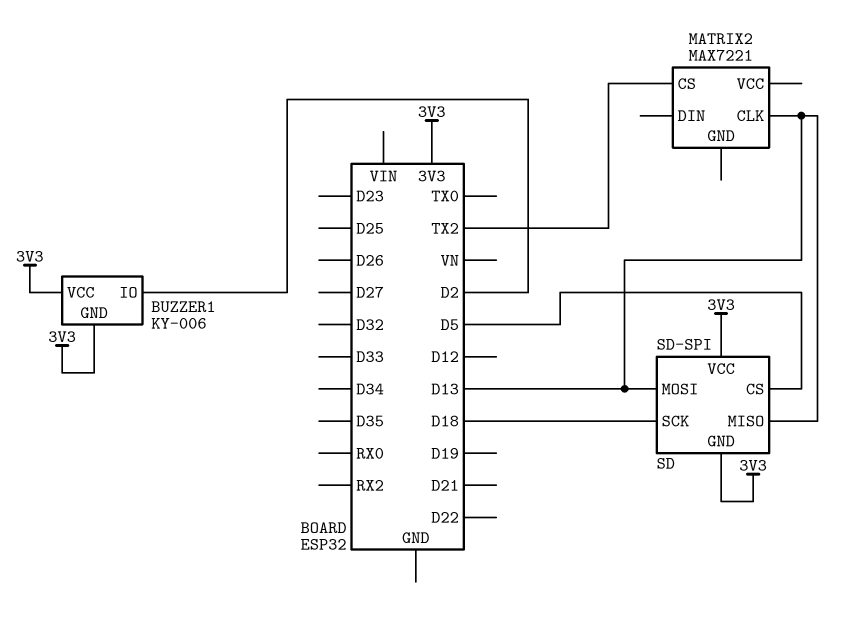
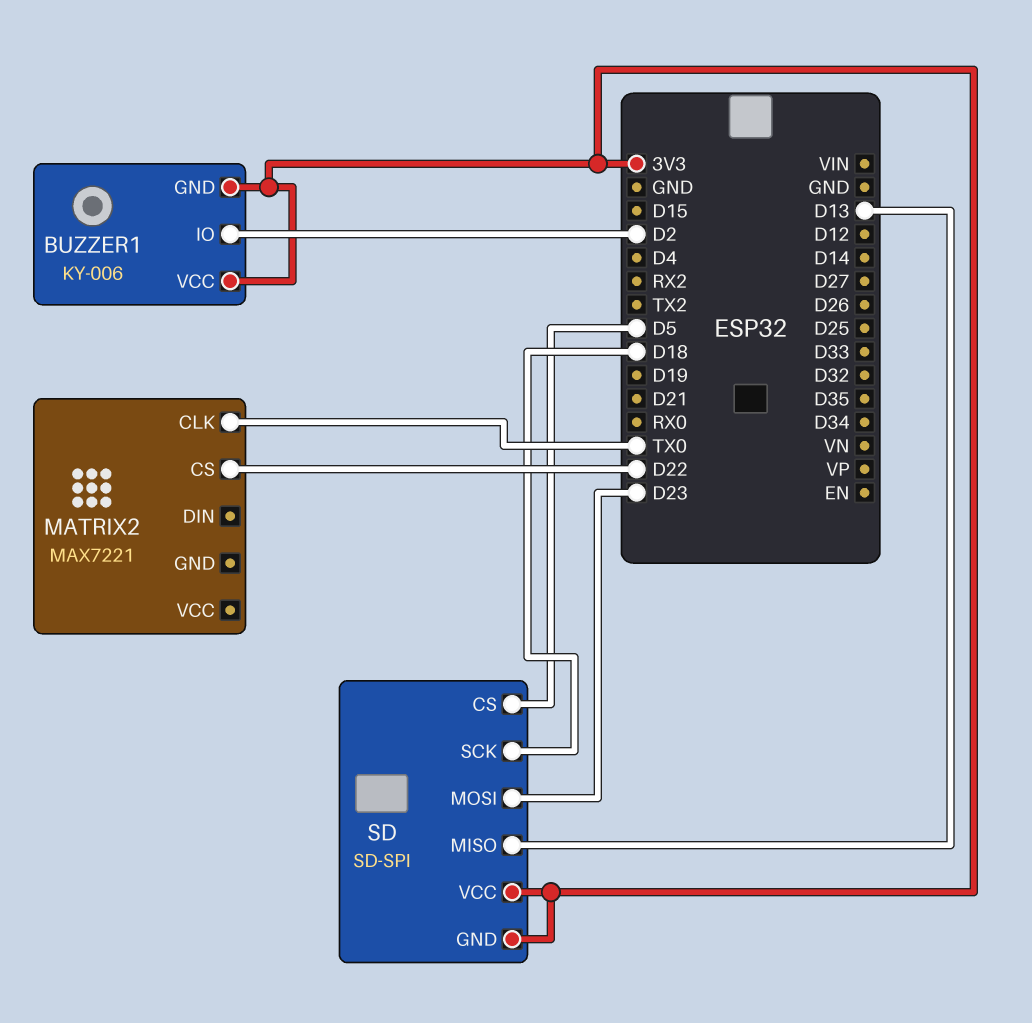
MATRIX2 pin CLK: D13 -> TX0
MATRIX2 pin CS: TX2 -> D22
SD pin MOSI: D13 -> D23

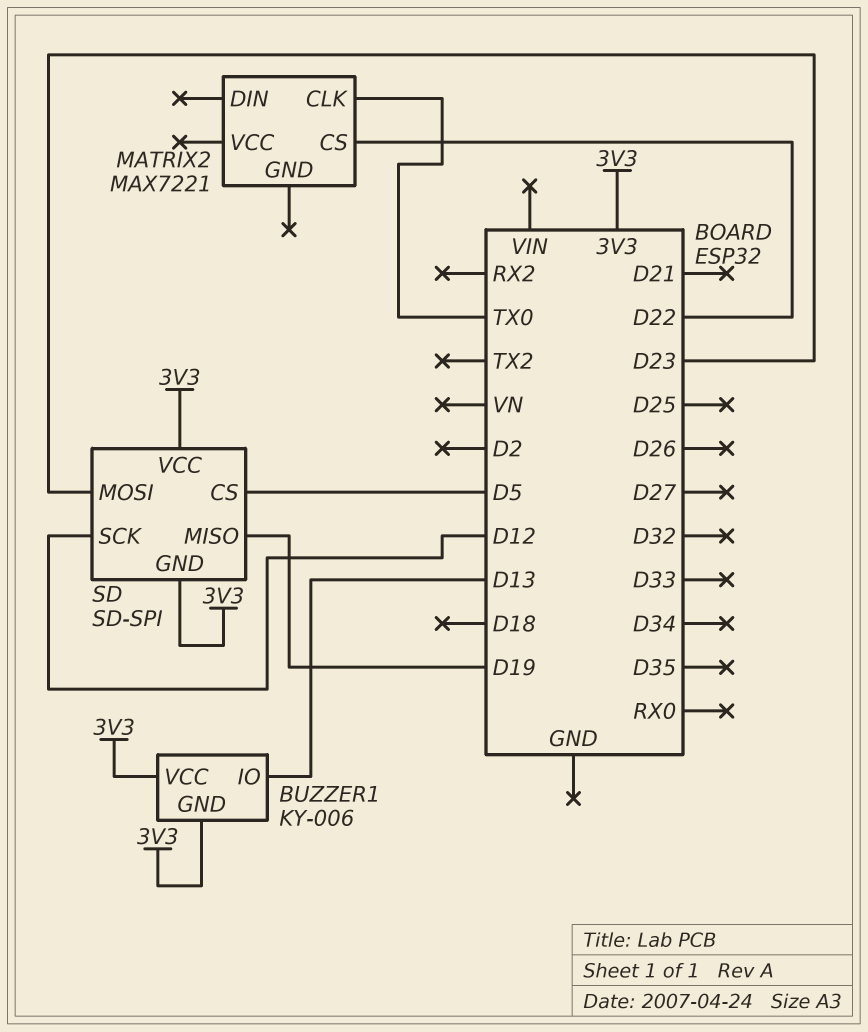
BUZZER1 pin IO: D2 -> D13
SD pin MISO: D13 -> D19
SD pin SCK: D18 -> D12

